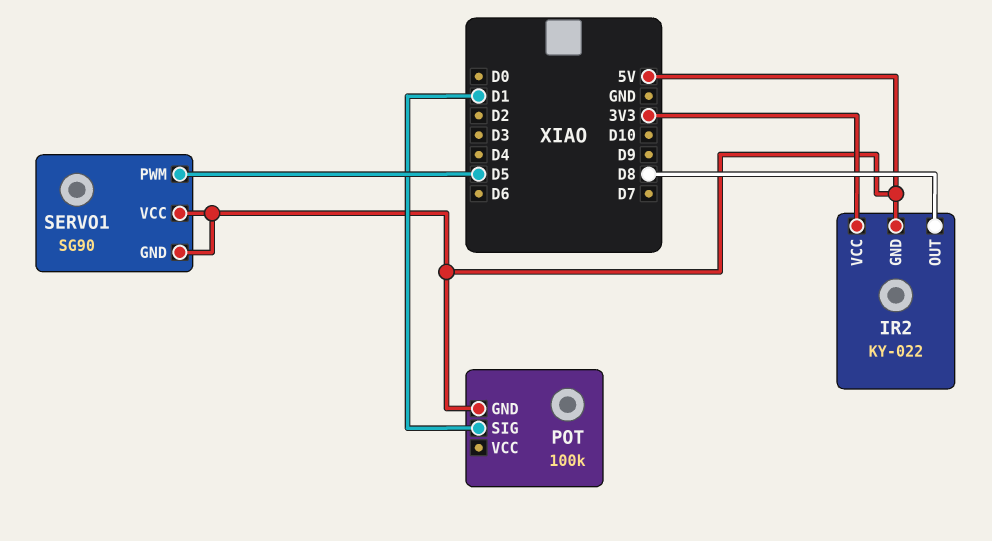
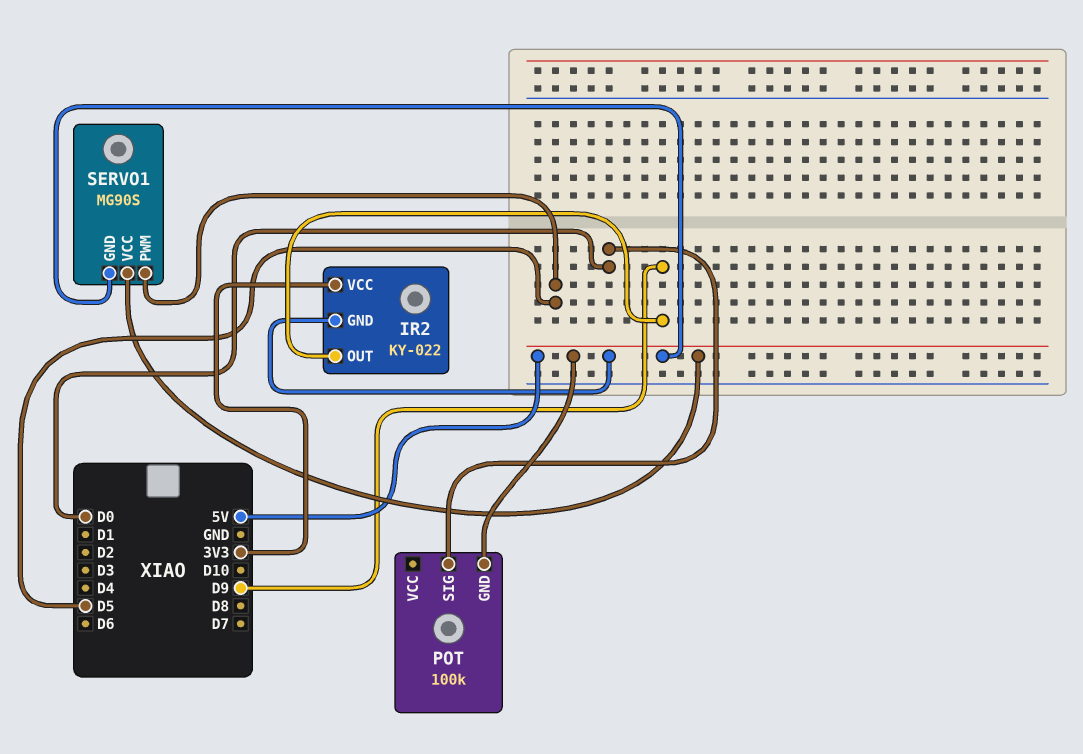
IR2 pin OUT: D8 -> D9
POT pin SIG: D1 -> D0
SERVO1: SG90 -> MG90S

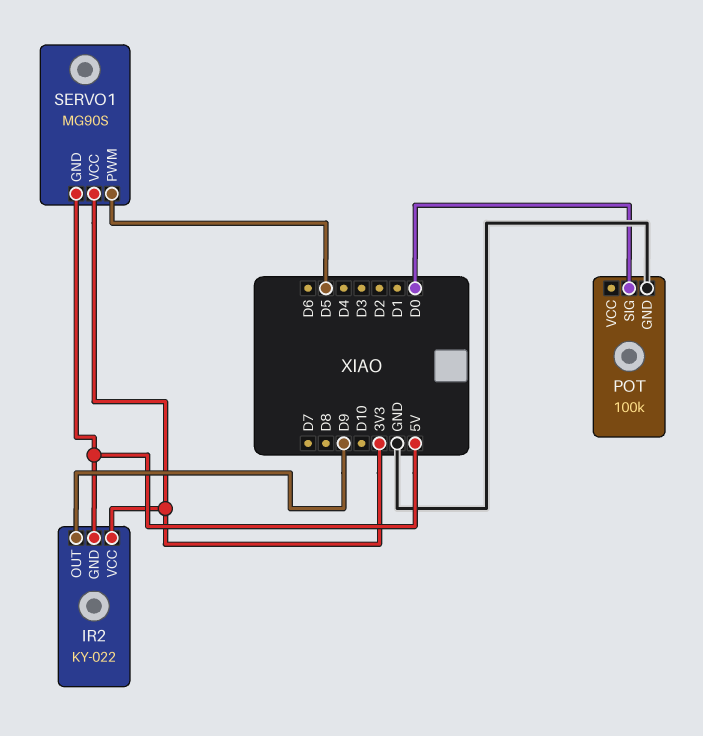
POT pin GND: 5V -> GND
SERVO1 pin VCC: 5V -> 3V3

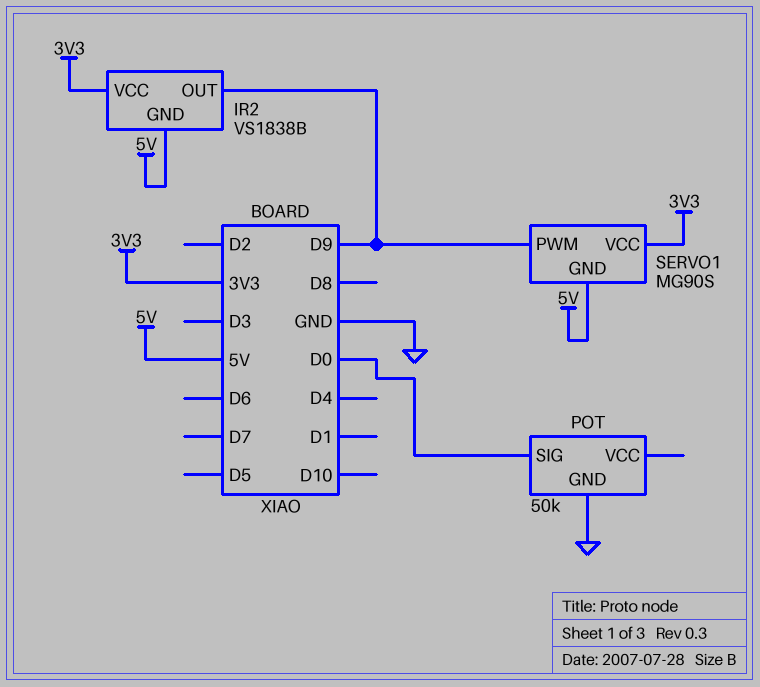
IR2: KY-022 -> VS1838B
POT: 100k -> 50k
SERVO1 pin PWM: D5 -> D9

